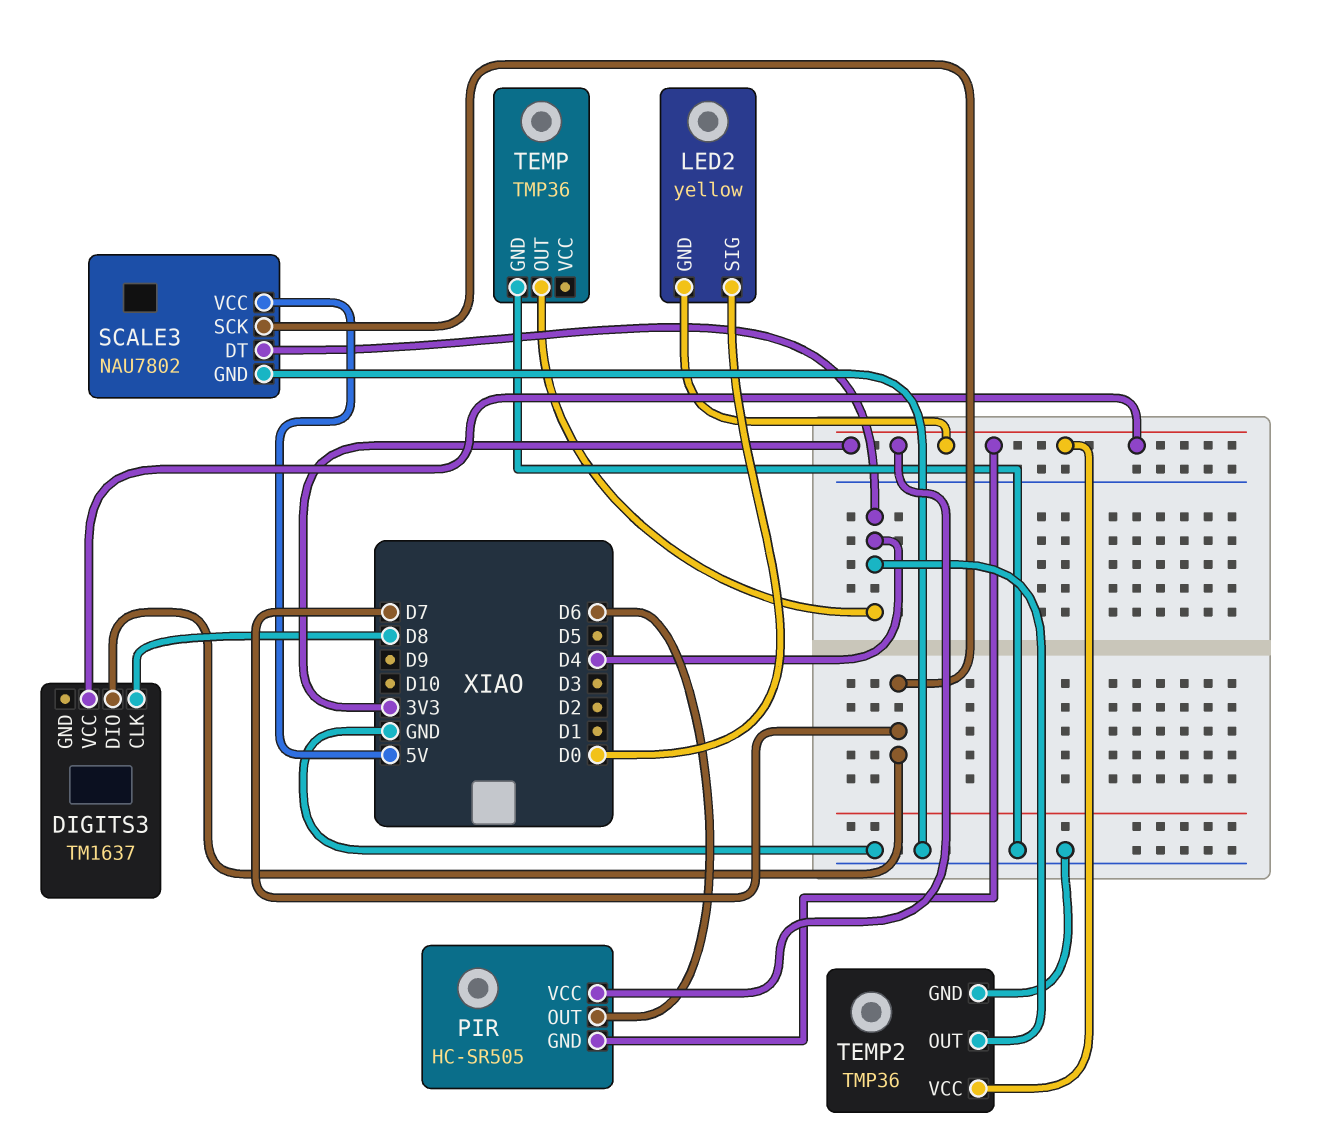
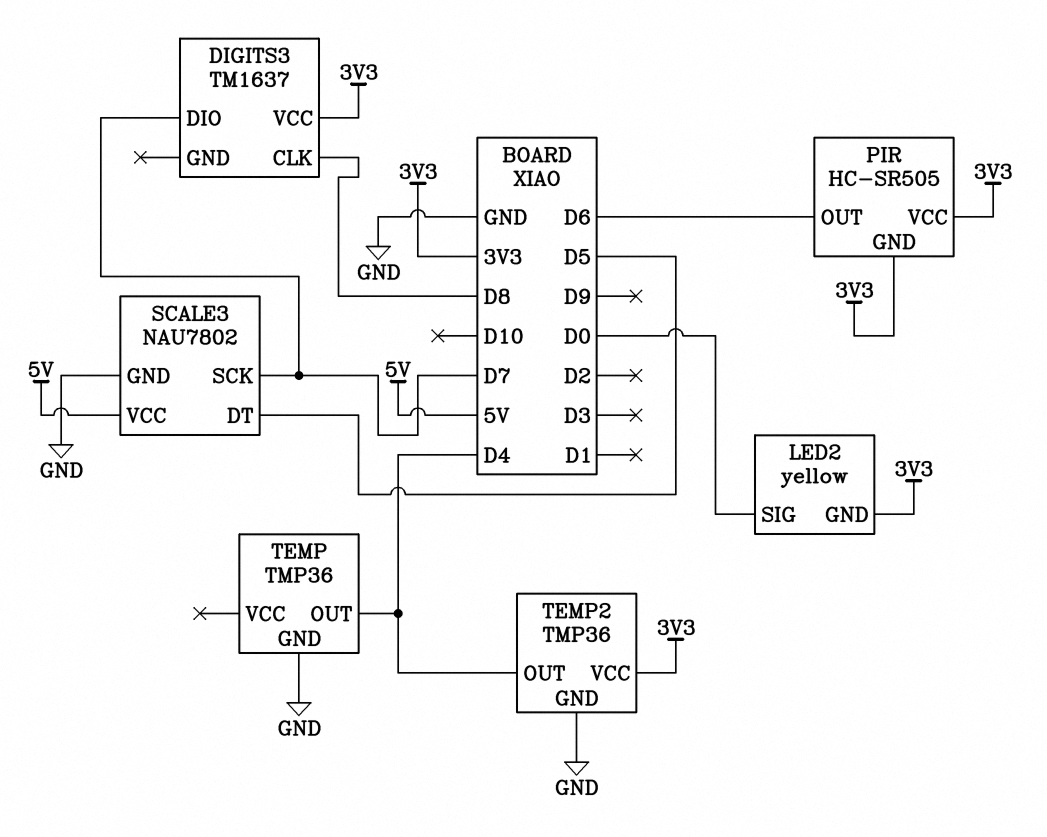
SCALE3 pin DT: D4 -> D5

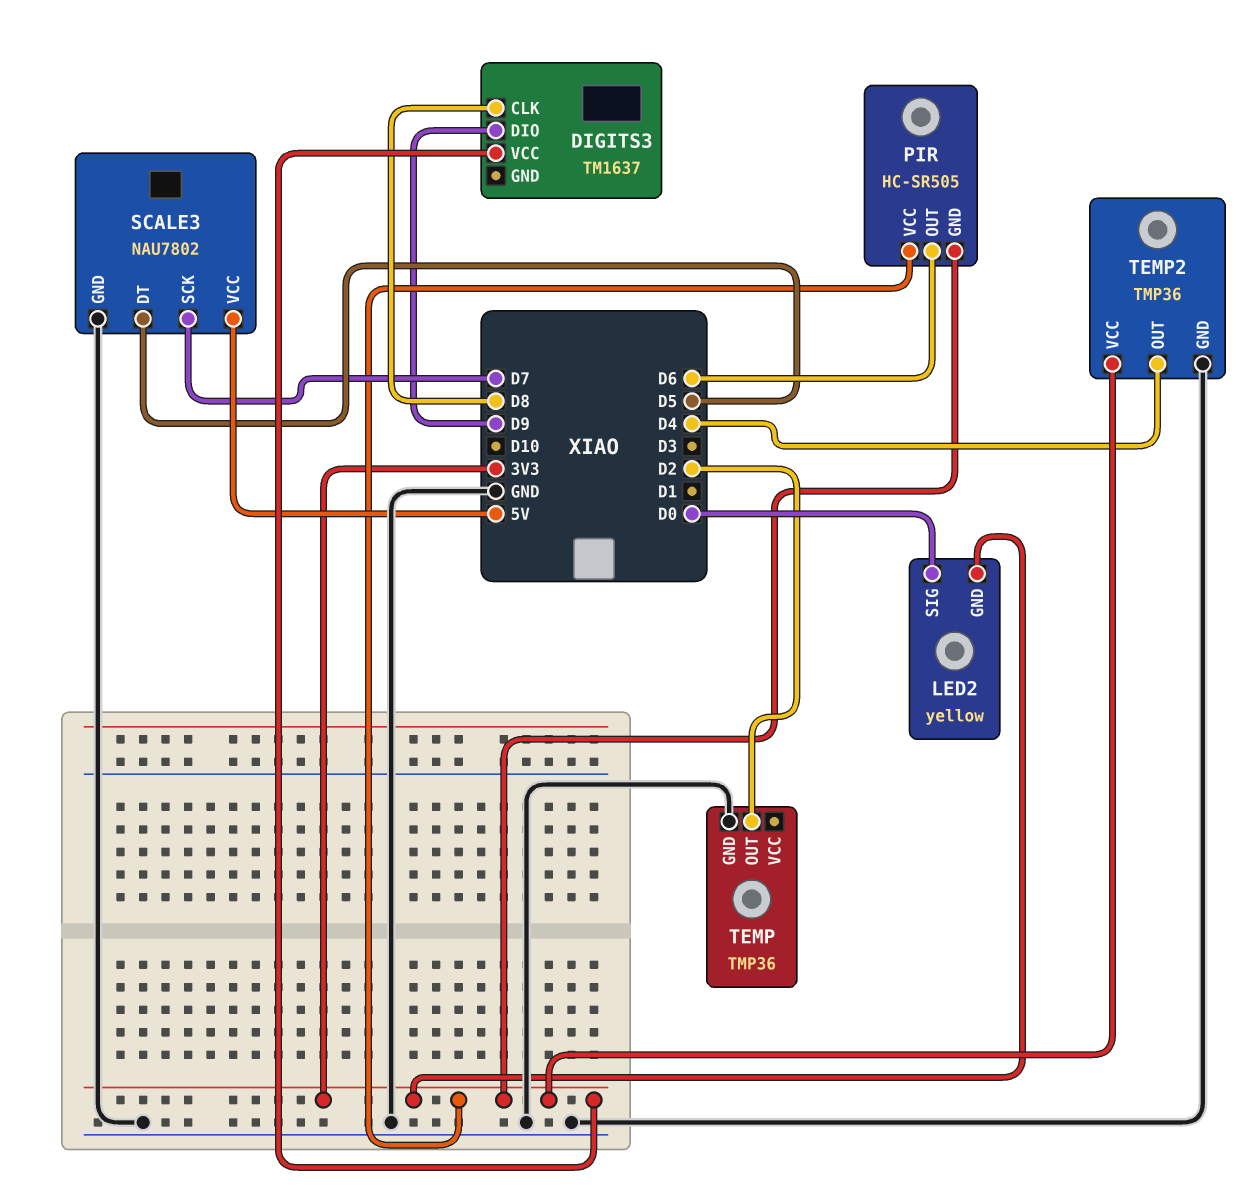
DIGITS3 pin DIO: D7 -> D9
TEMP pin OUT: D4 -> D2

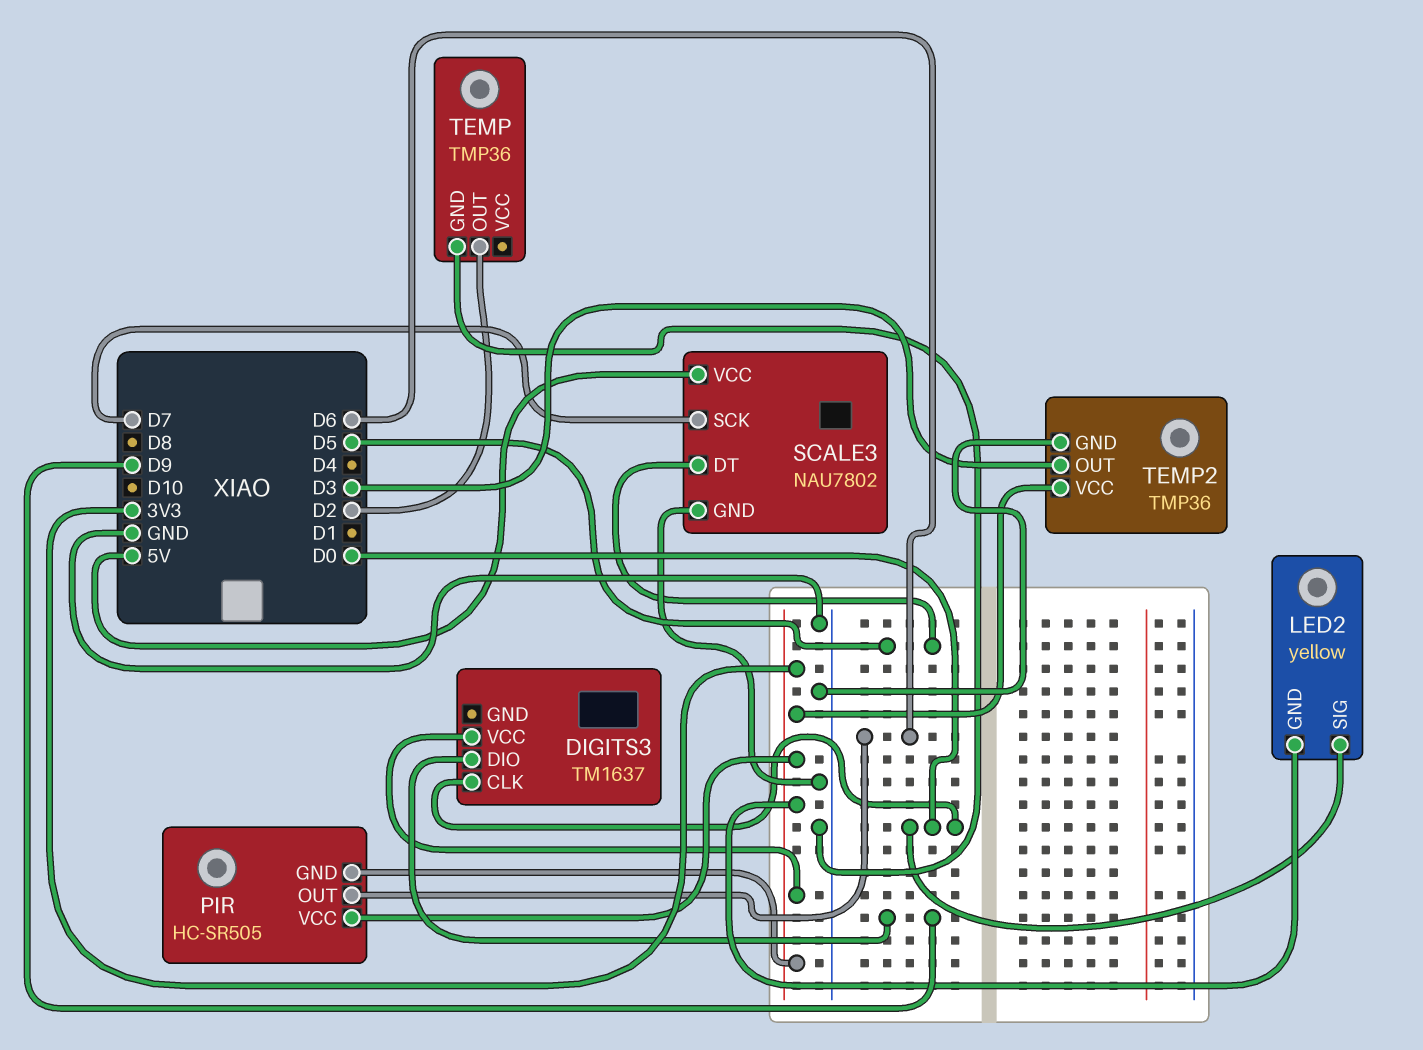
DIGITS3 pin CLK: D8 -> D0
TEMP2 pin OUT: D4 -> D3

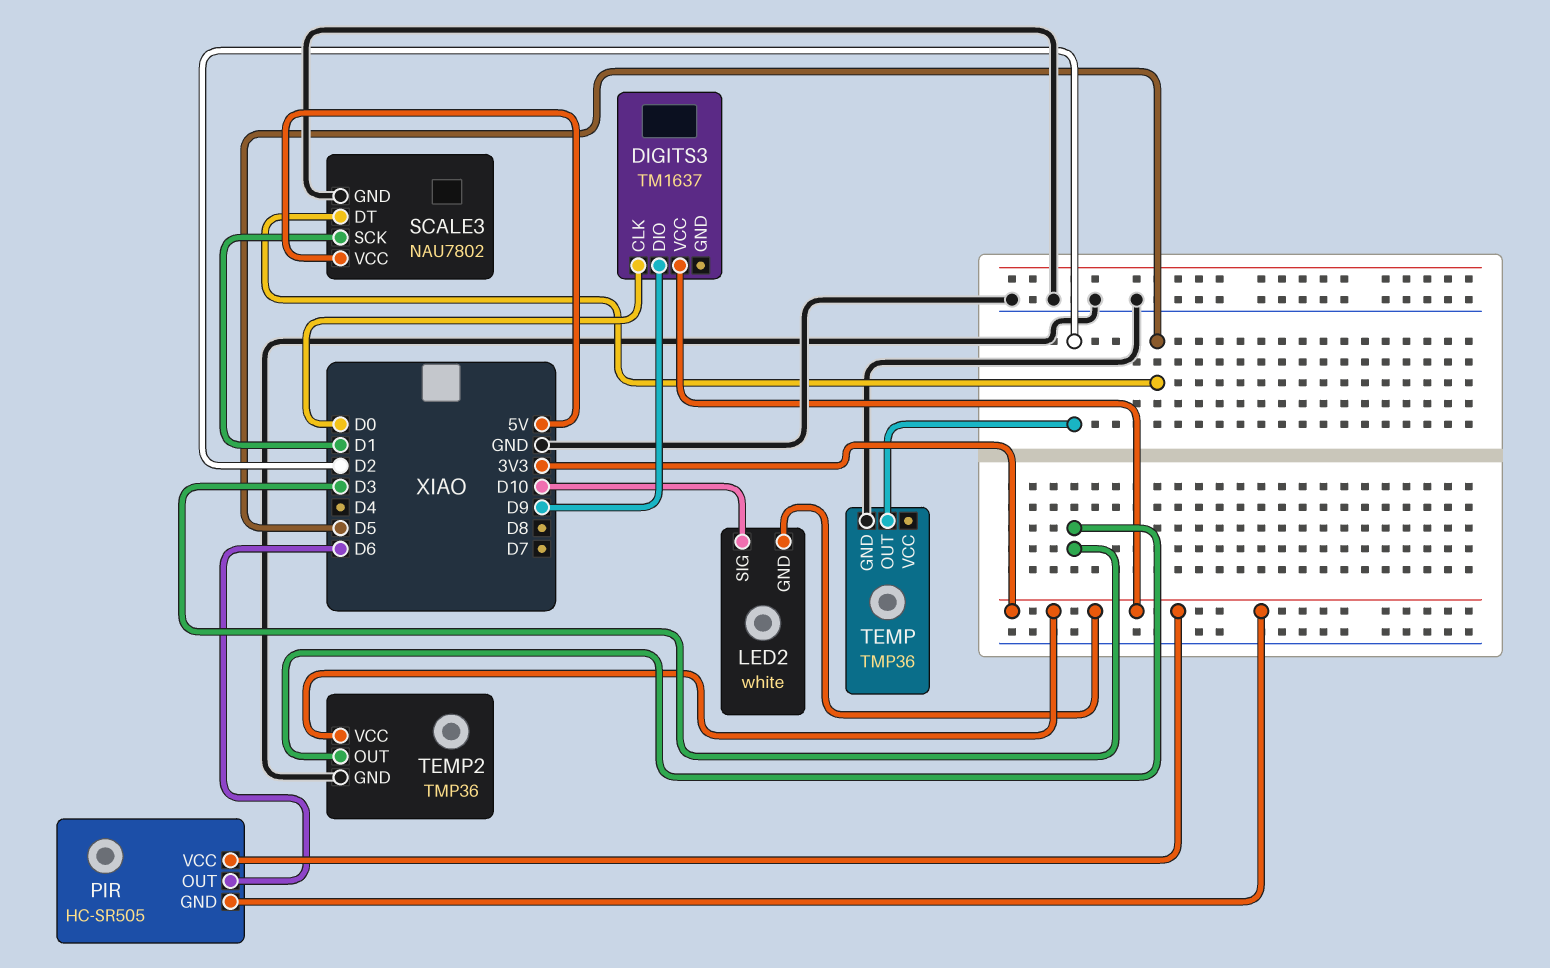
LED2: yellow -> white
LED2 pin SIG: D0 -> D10
SCALE3 pin SCK: D7 -> D1

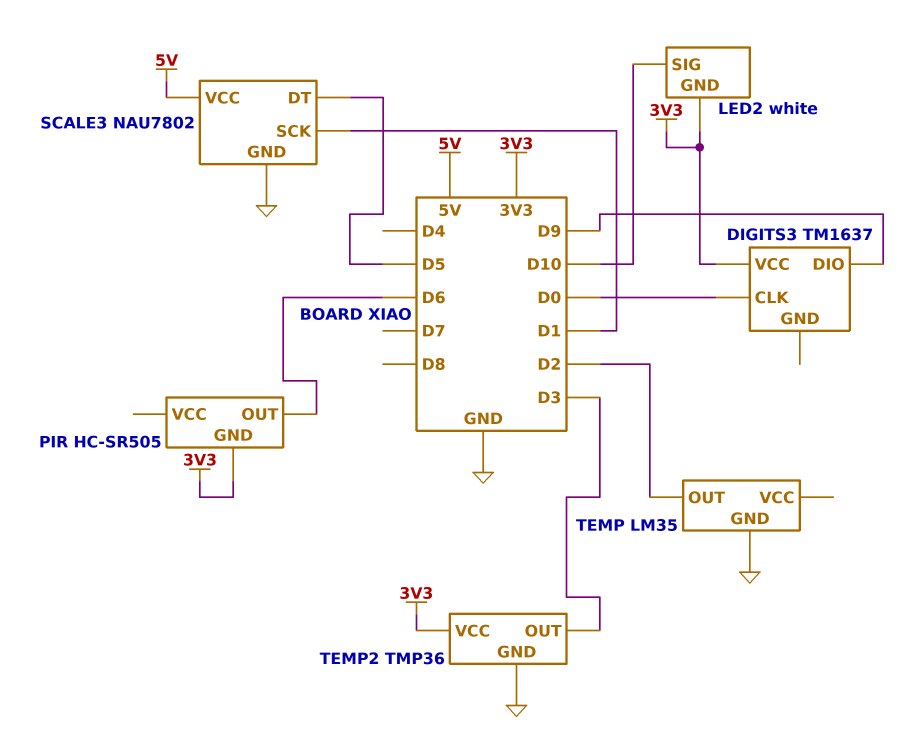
PIR pin VCC: 3V3 -> none
TEMP: TMP36 -> LM35

